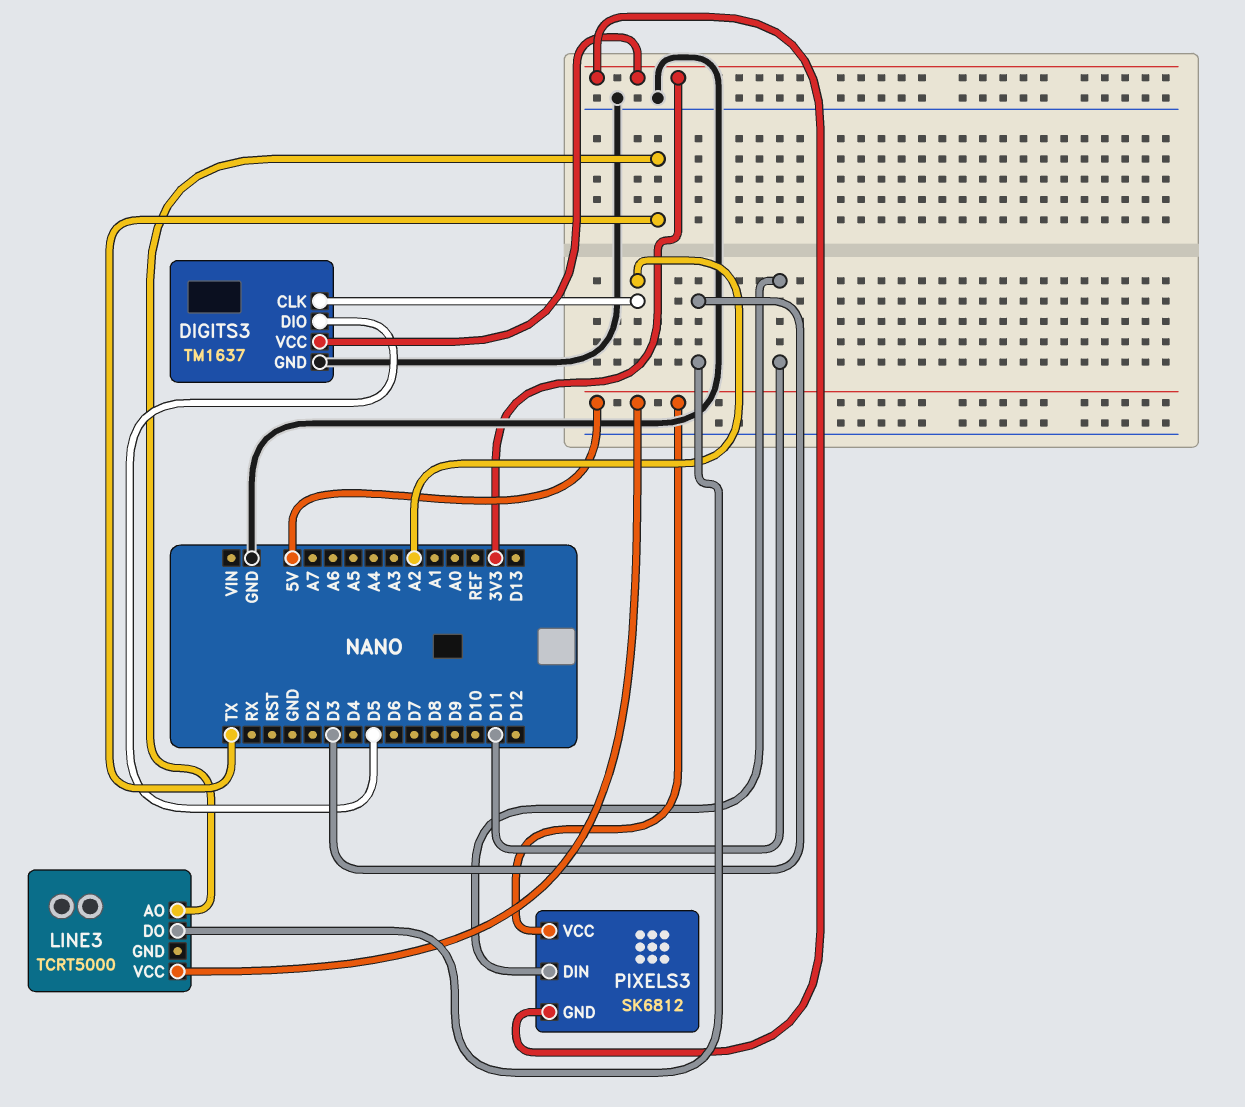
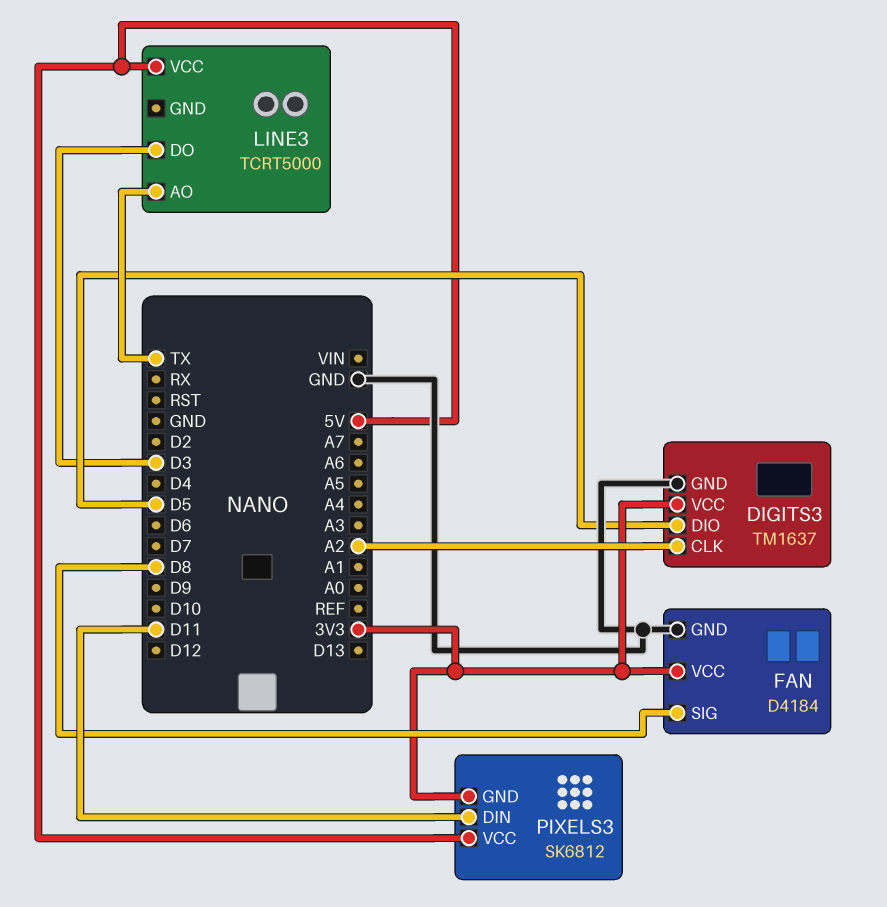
FAN: none -> D4184
FAN pin GND: none -> GND
FAN pin SIG: none -> D8
FAN pin VCC: none -> 3V3

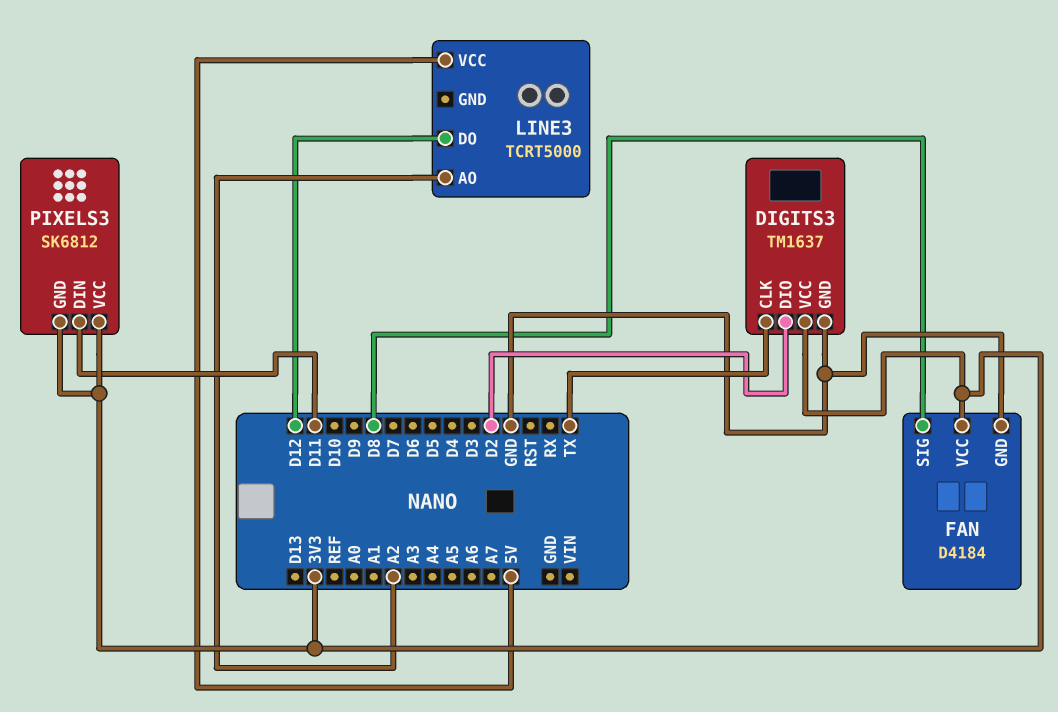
DIGITS3 pin CLK: A2 -> TX
DIGITS3 pin DIO: D5 -> D2
LINE3 pin AO: TX -> A2
LINE3 pin DO: D3 -> D12
PIXELS3 pin VCC: 5V -> 3V3

